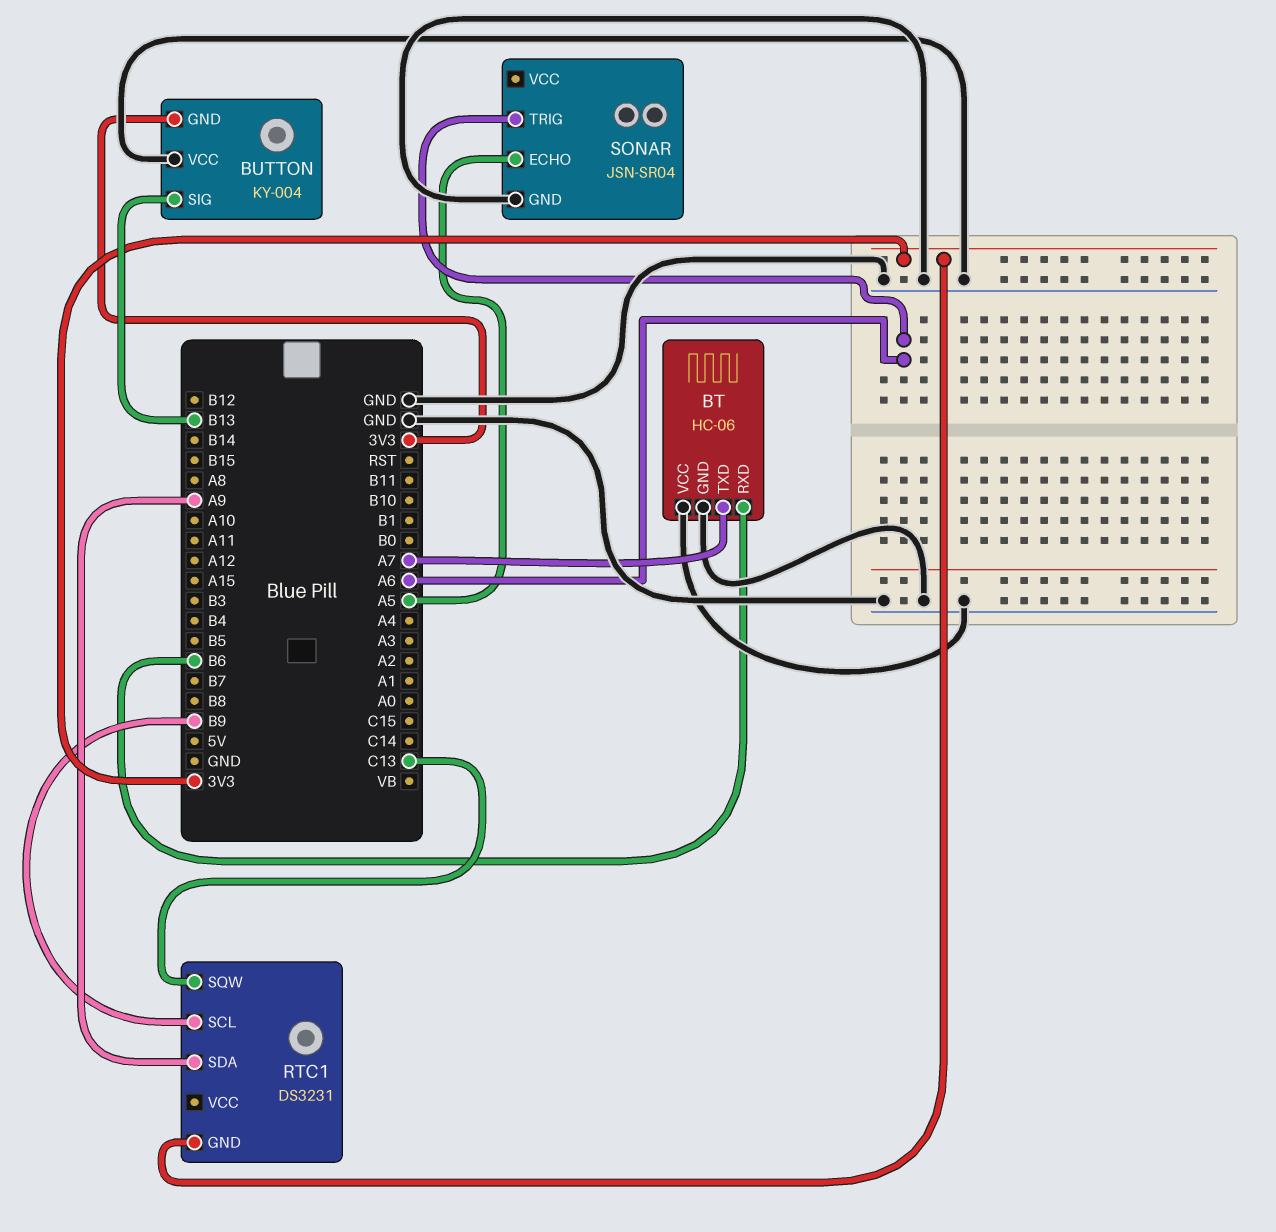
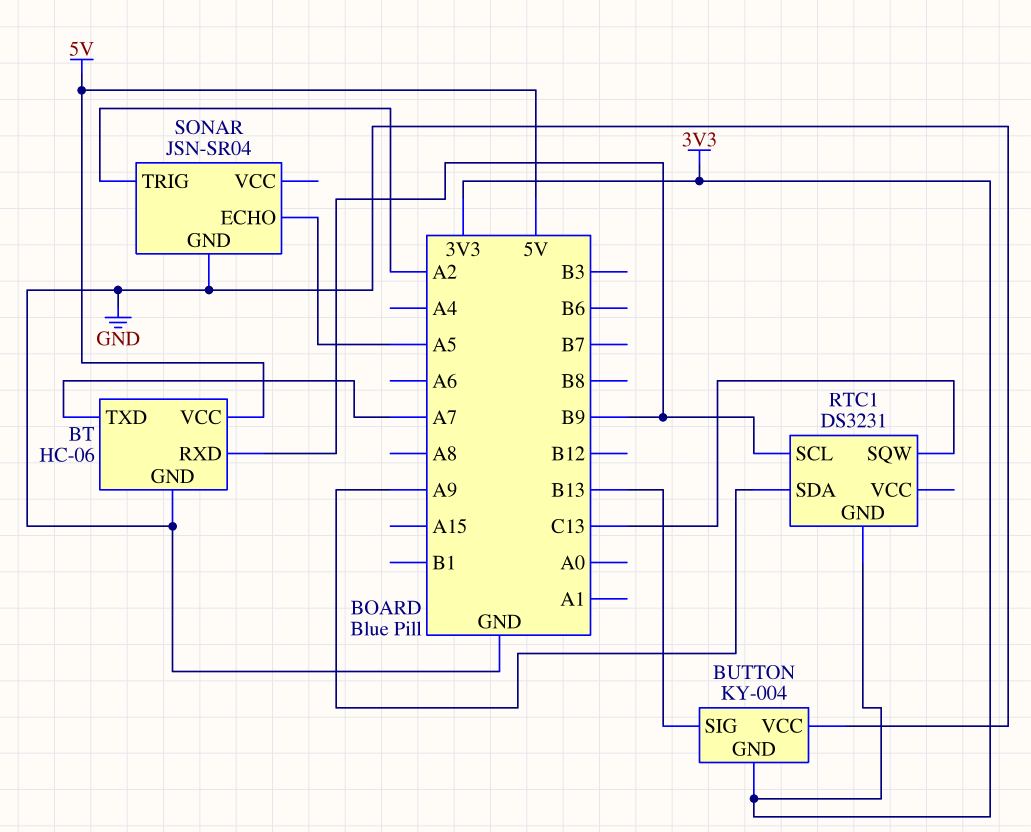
BT pin RXD: B6 -> B9
BT pin VCC: GND -> 5V
SONAR pin TRIG: A6 -> A2

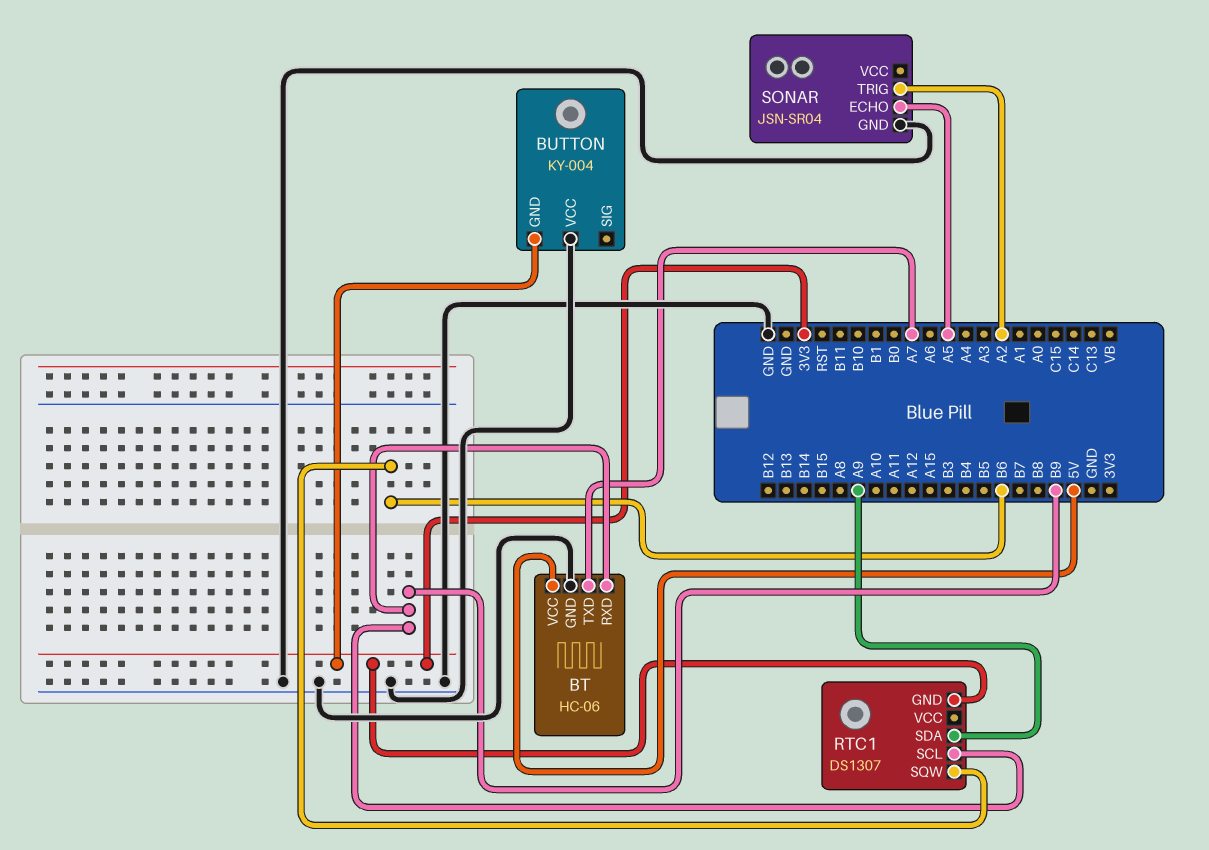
BUTTON pin SIG: B13 -> none
RTC1: DS3231 -> DS1307
RTC1 pin SQW: C13 -> B6

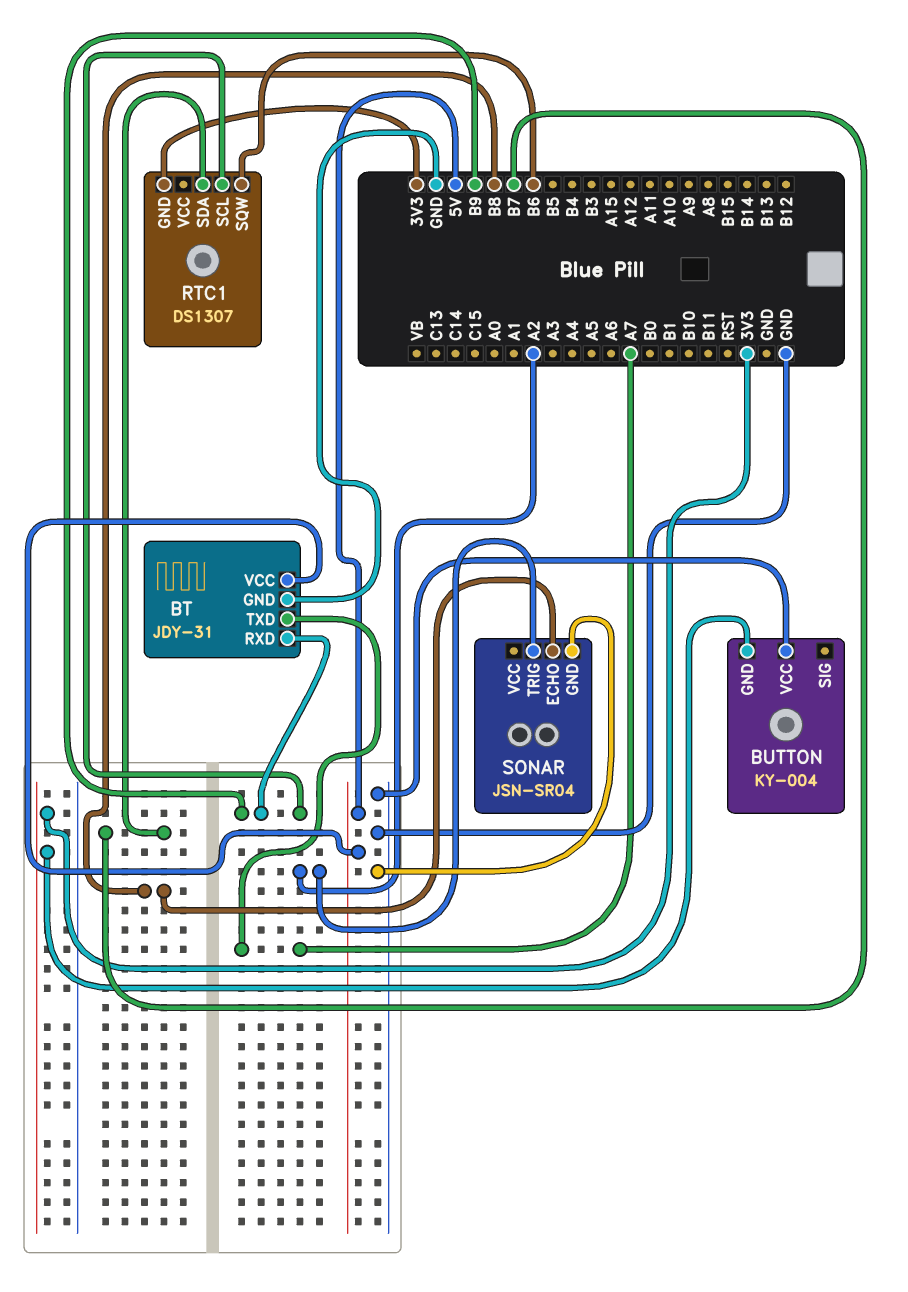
BT: HC-06 -> JDY-31
RTC1 pin SDA: A9 -> B7
SONAR pin ECHO: A5 -> B8

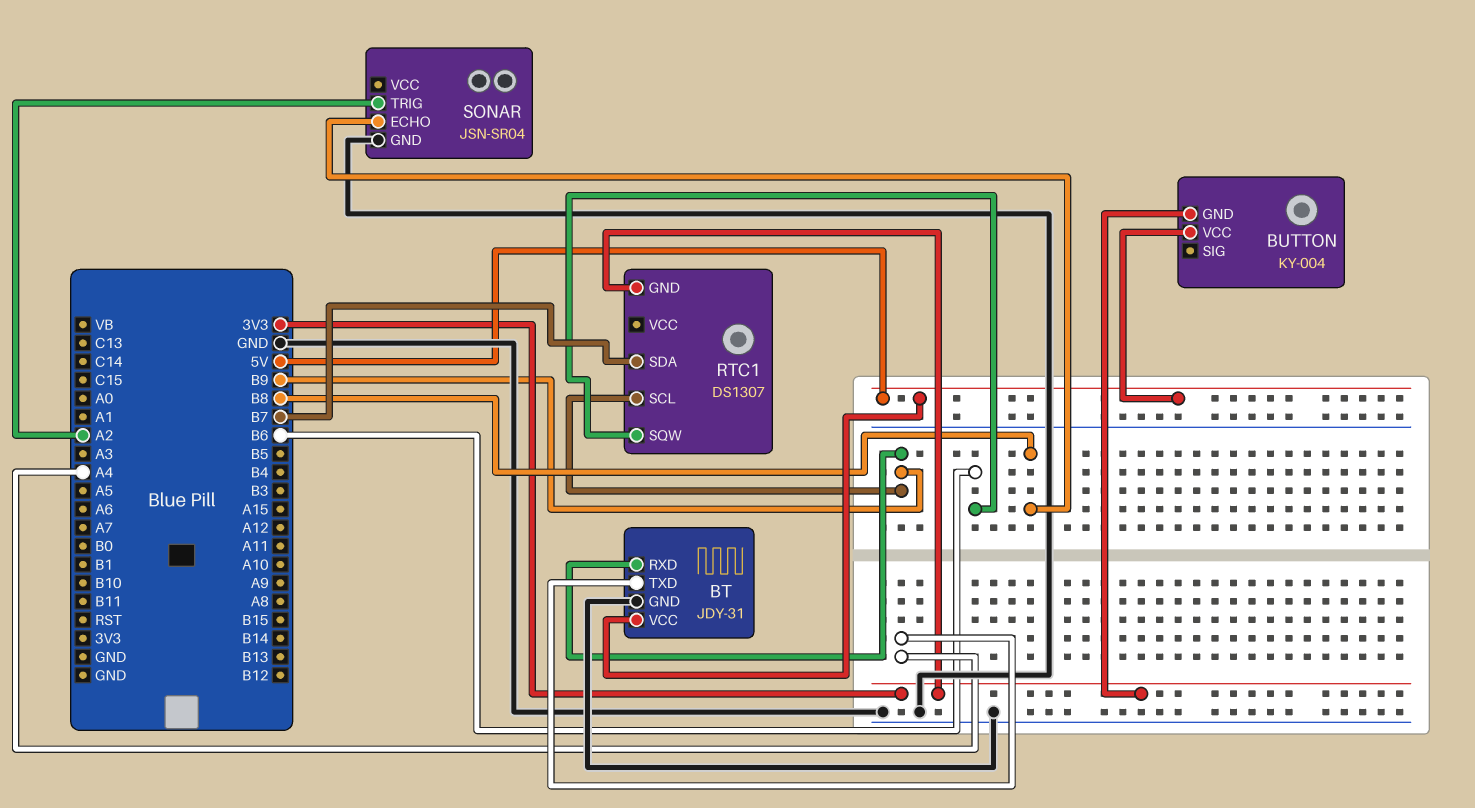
BT pin TXD: A7 -> A4
BUTTON pin VCC: GND -> 5V

